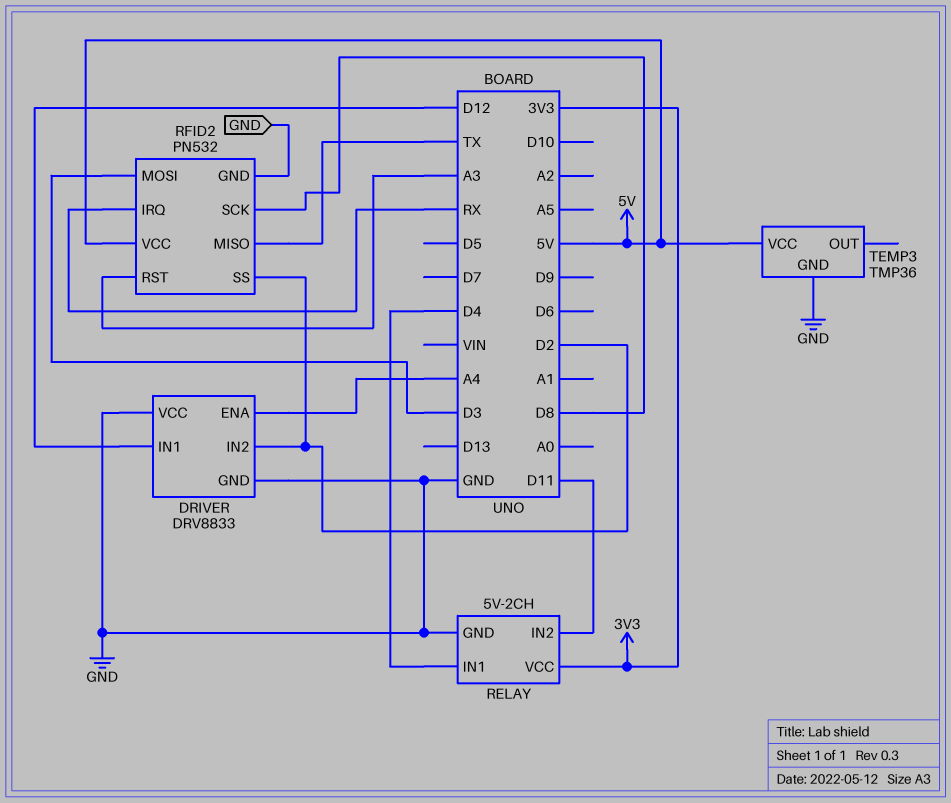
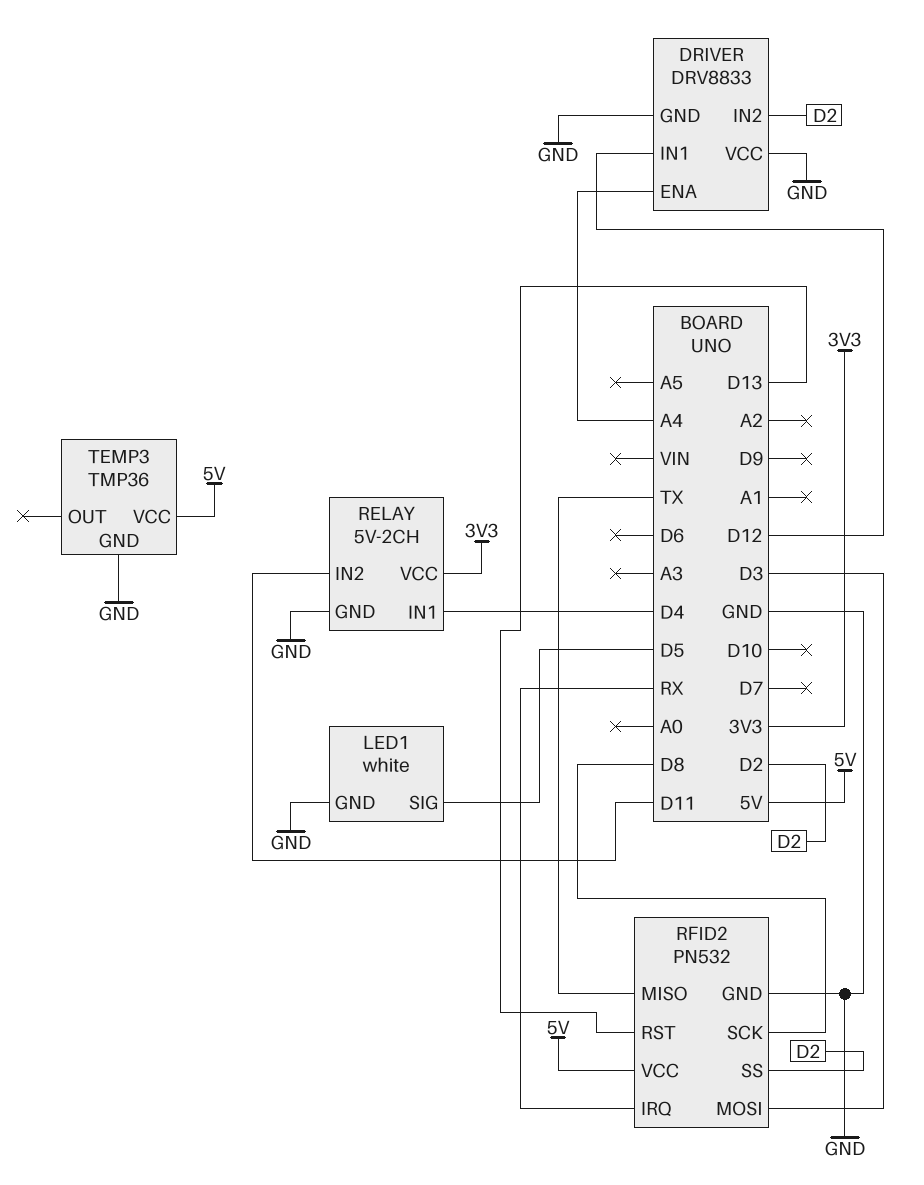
LED1: none -> white
LED1 pin GND: none -> GND
LED1 pin SIG: none -> D5
RFID2 pin RST: A3 -> D13

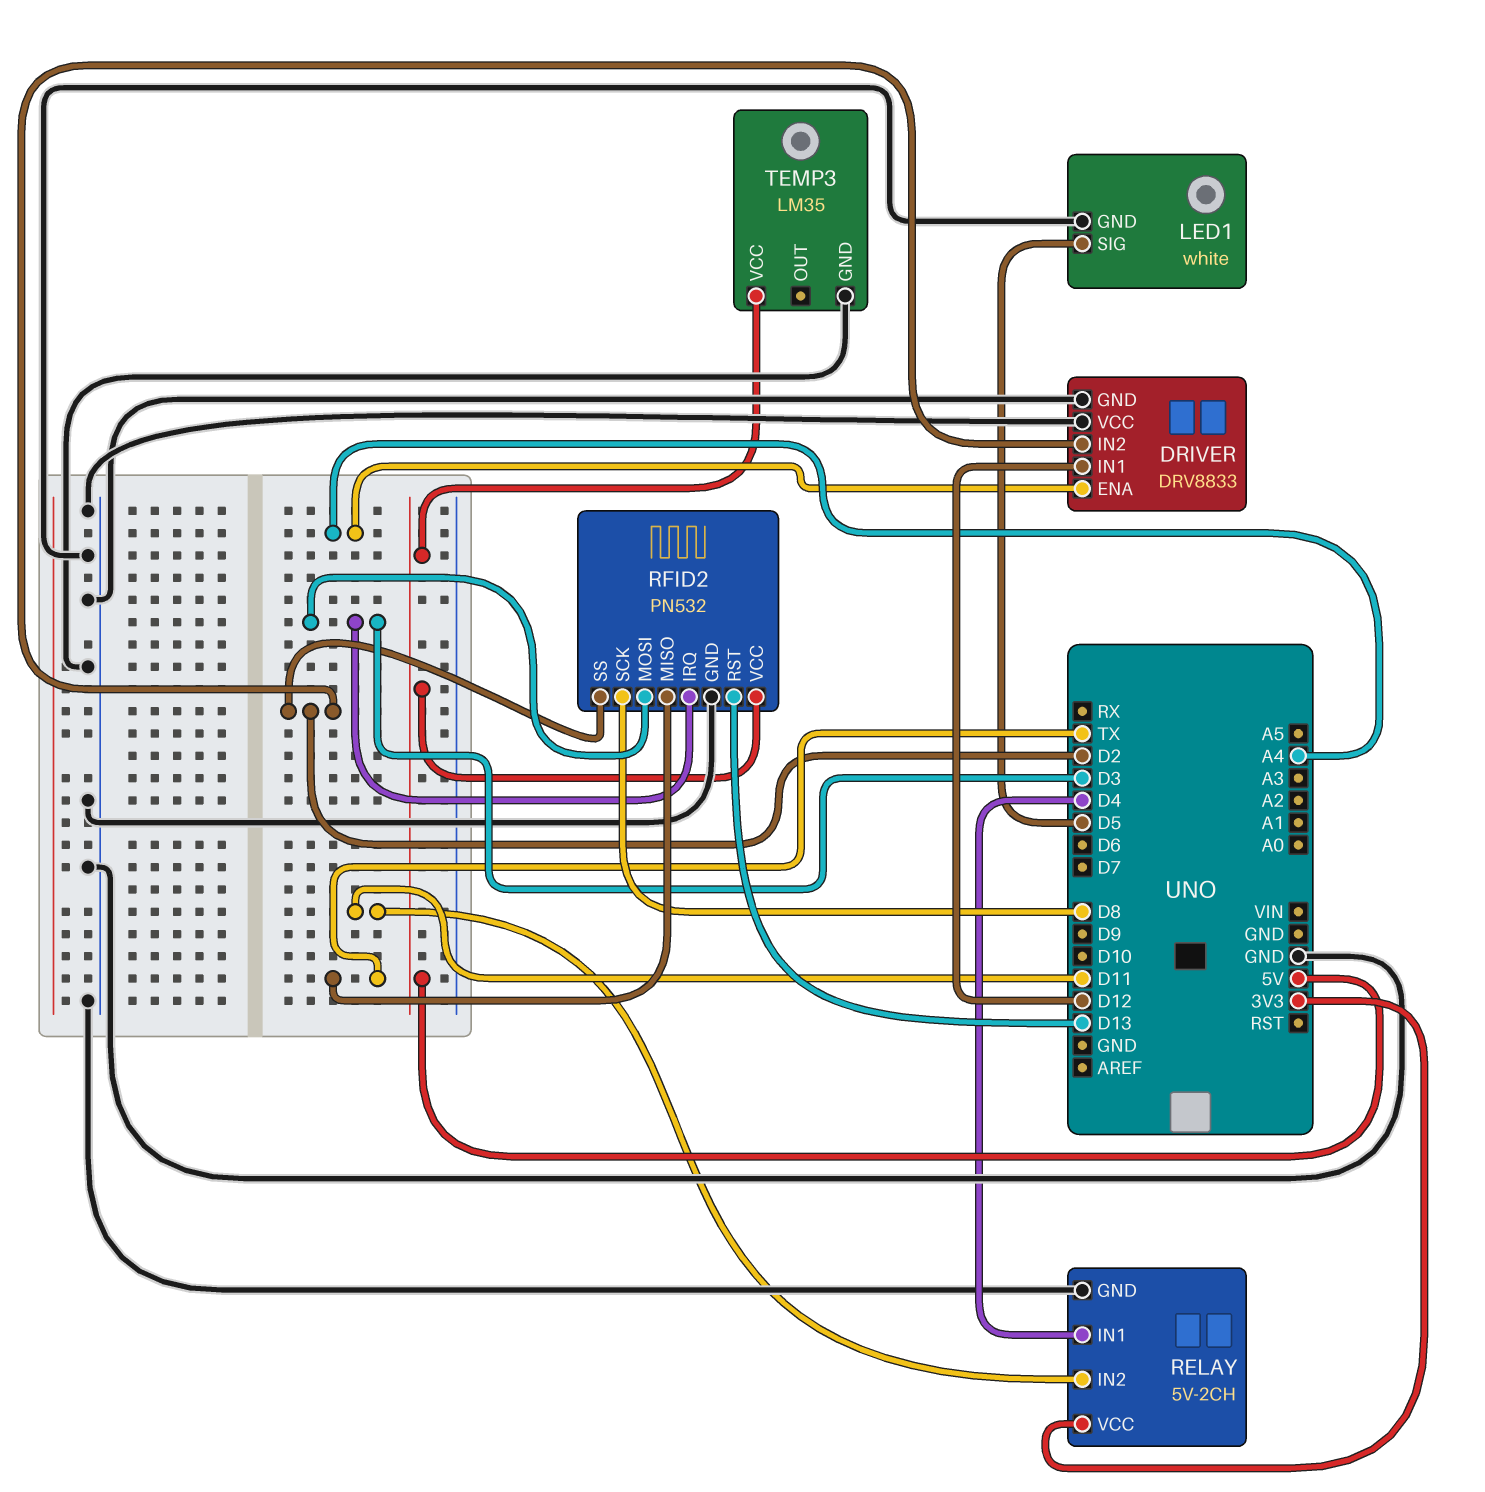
RFID2 pin IRQ: RX -> D3
TEMP3: TMP36 -> LM35

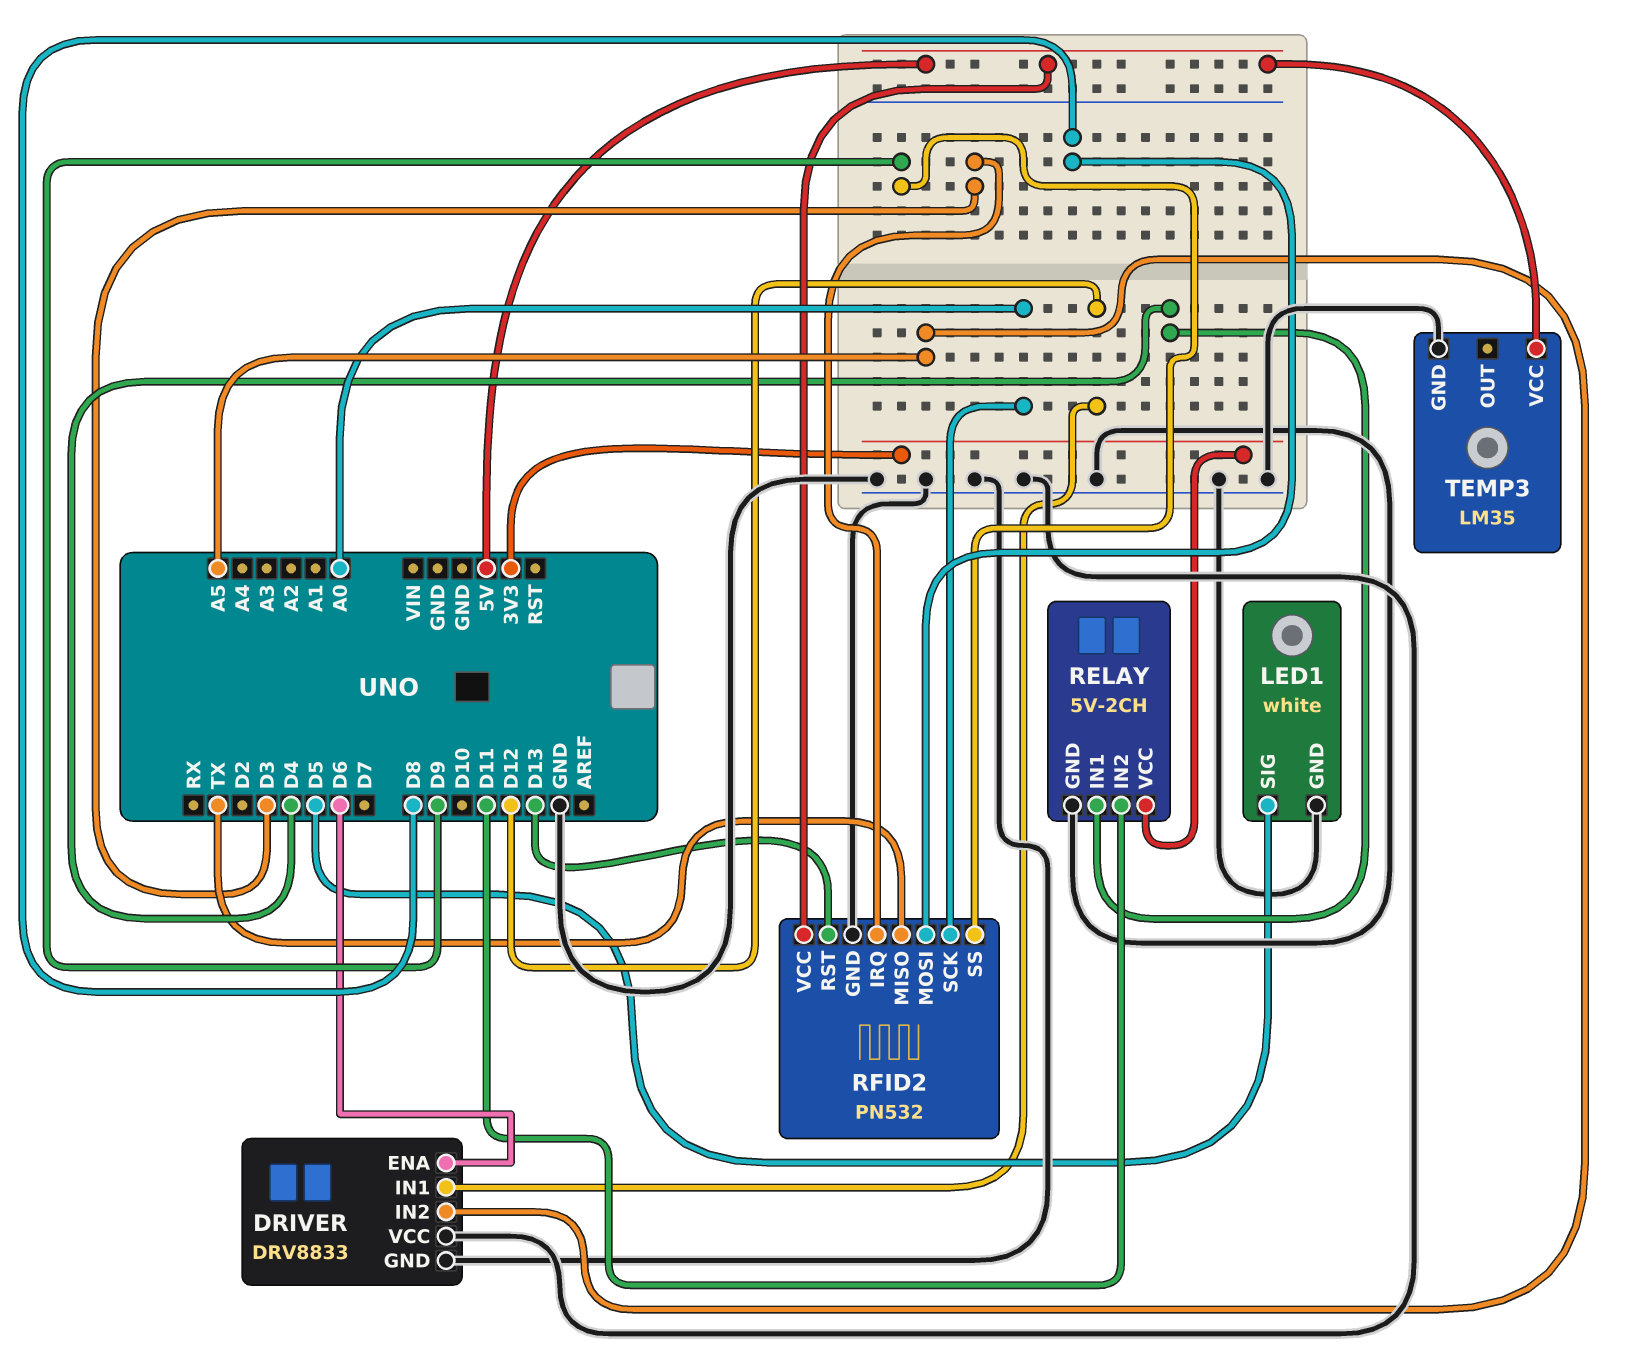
DRIVER pin ENA: A4 -> D6
DRIVER pin IN2: D2 -> A5
RFID2 pin MOSI: D3 -> D8
RFID2 pin SCK: D8 -> A0
RFID2 pin SS: D2 -> D9

